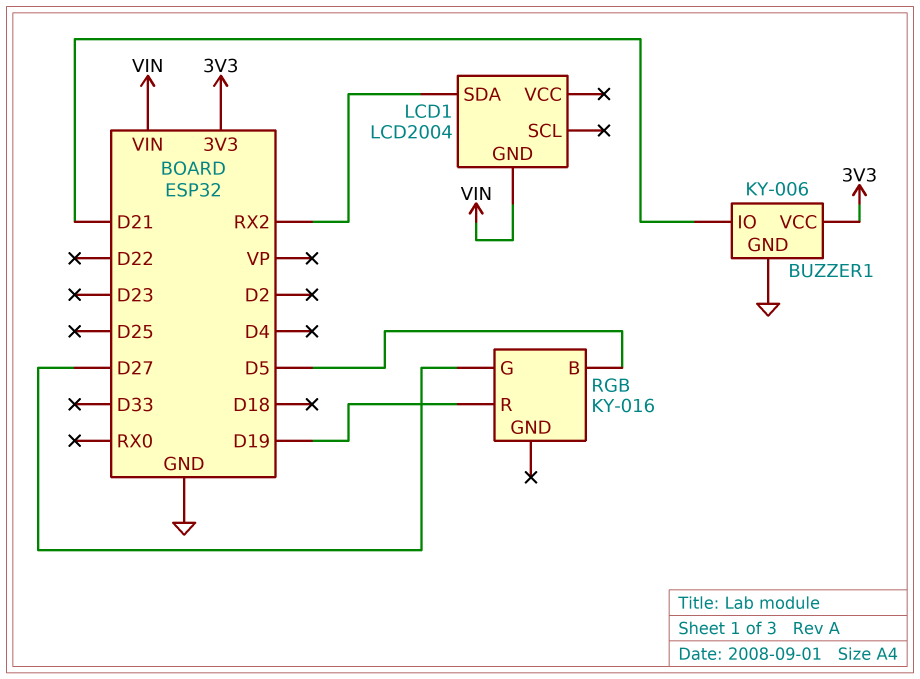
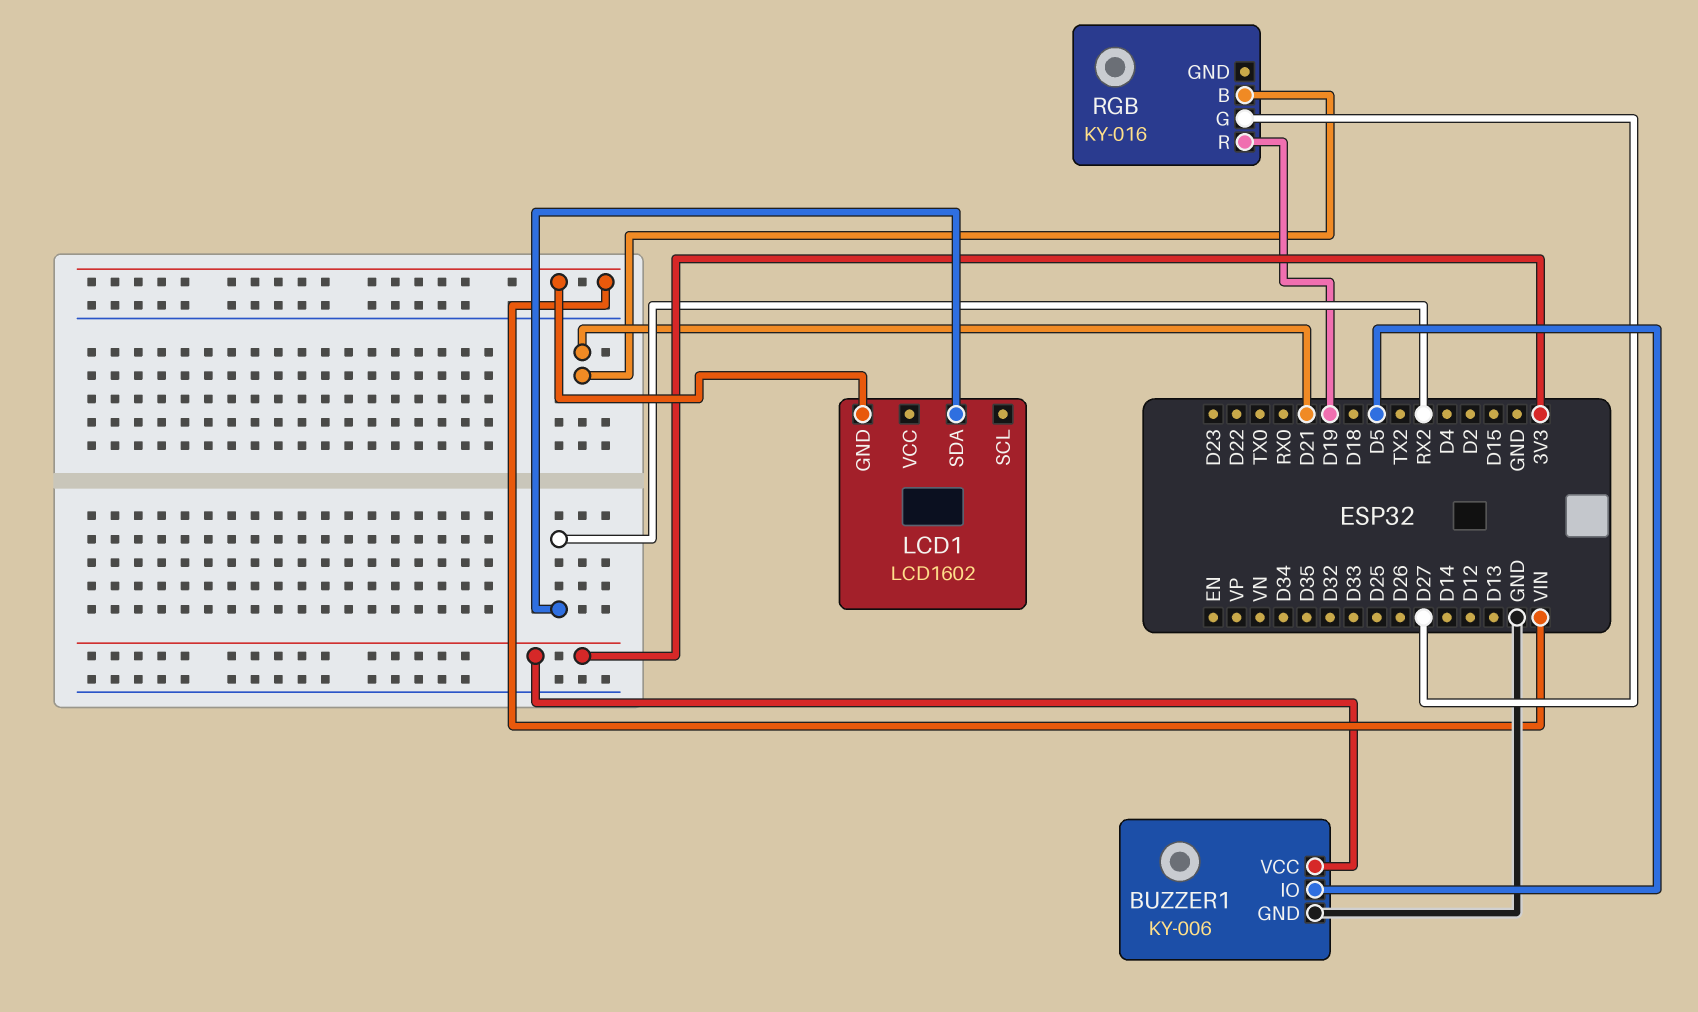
BUZZER1 pin IO: D21 -> D5
LCD1: LCD2004 -> LCD1602
RGB pin B: D5 -> D21

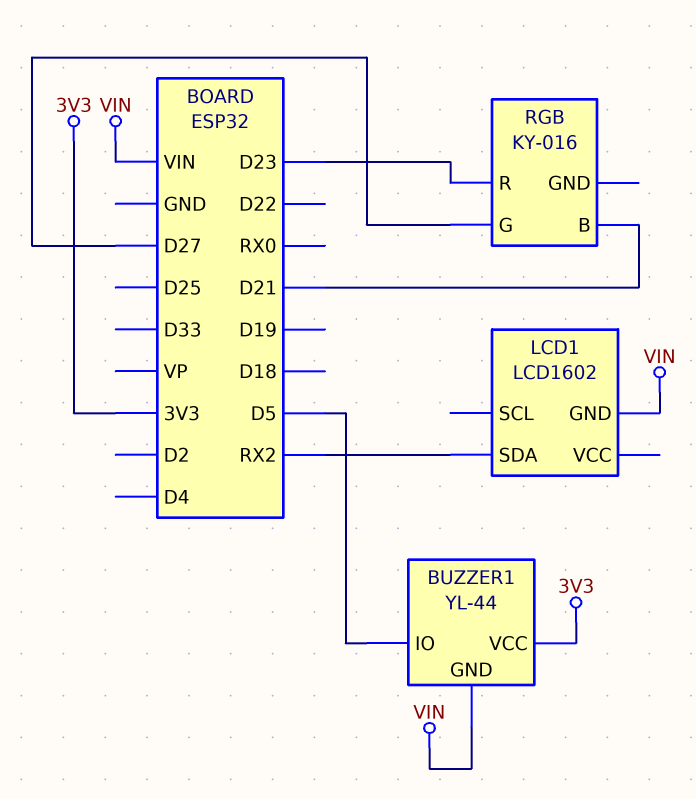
BUZZER1: KY-006 -> YL-44
BUZZER1 pin GND: GND -> VIN
RGB pin R: D19 -> D23

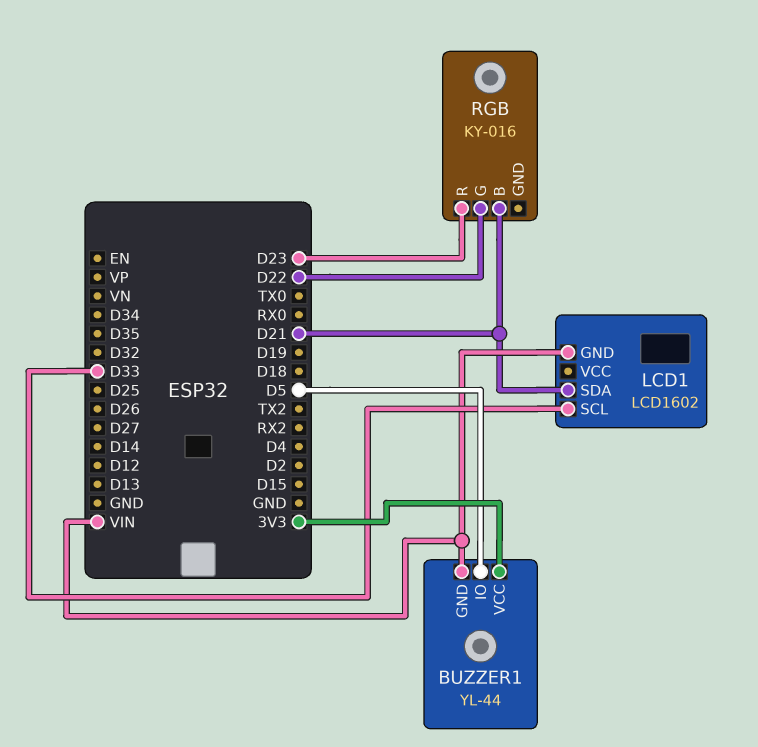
LCD1 pin SCL: none -> D33
LCD1 pin SDA: RX2 -> D21
RGB pin G: D27 -> D22

